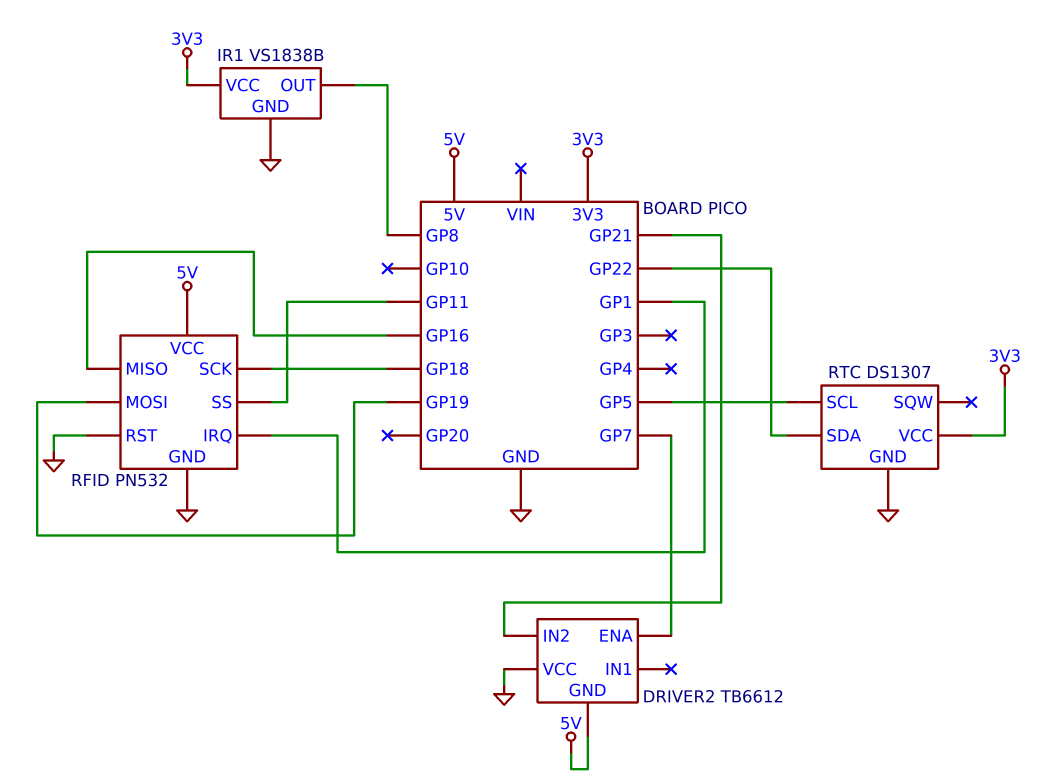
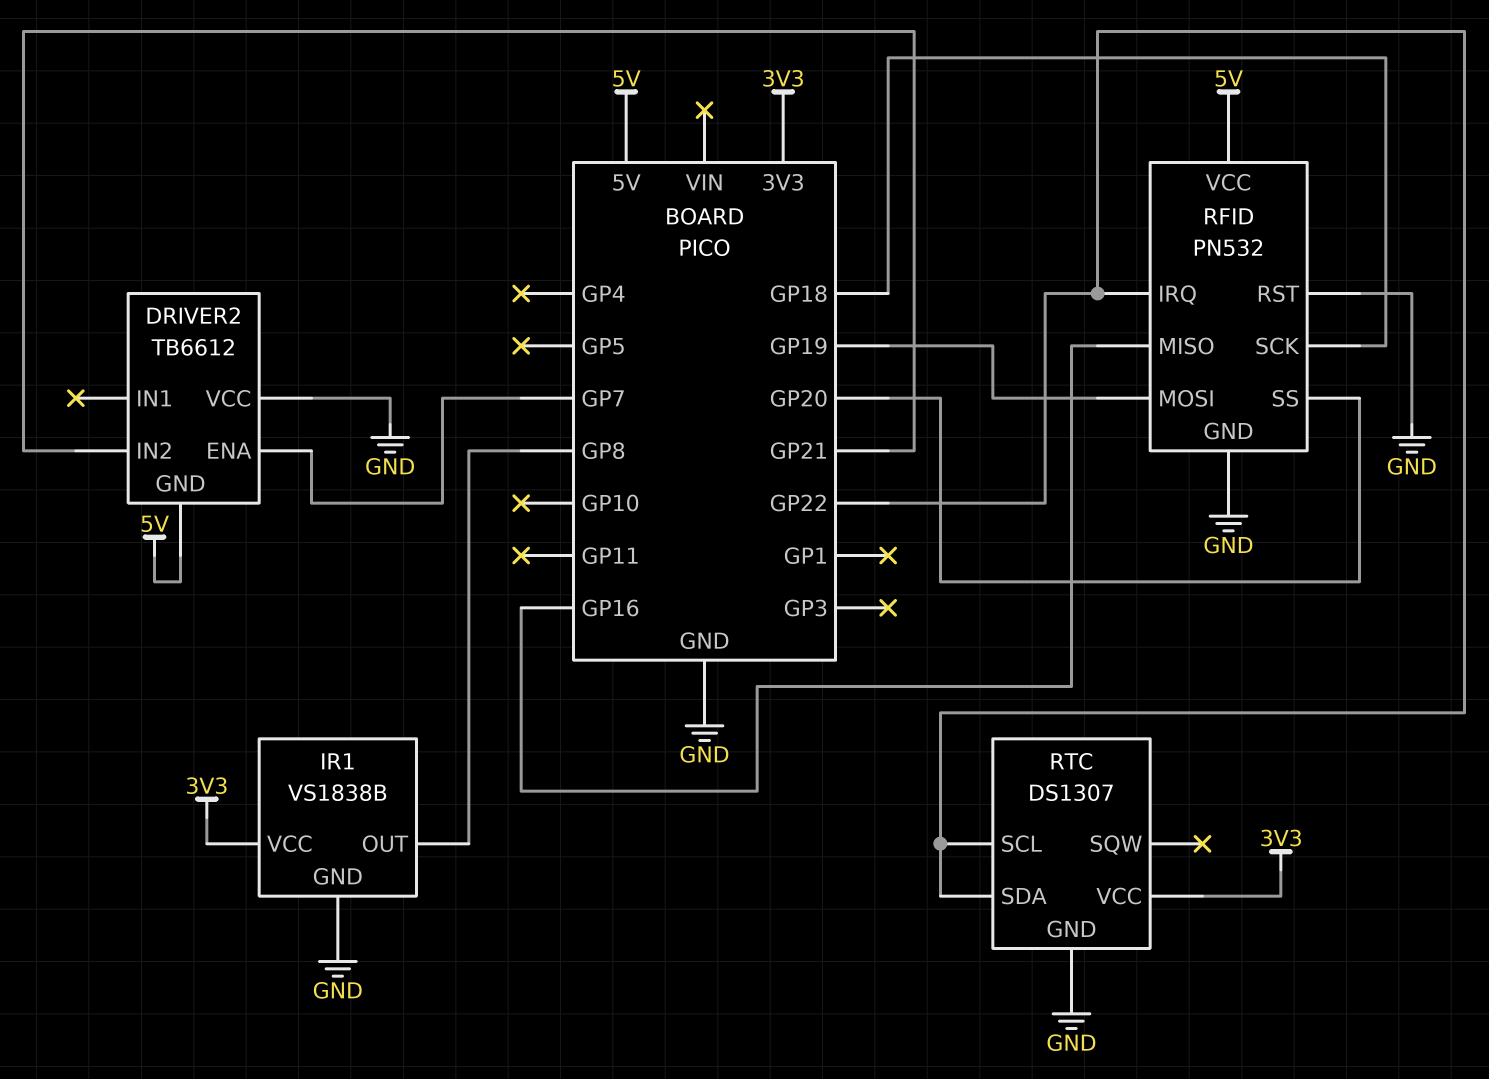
RFID pin IRQ: GP1 -> GP22
RFID pin SS: GP11 -> GP20
RTC pin SCL: GP5 -> GP22

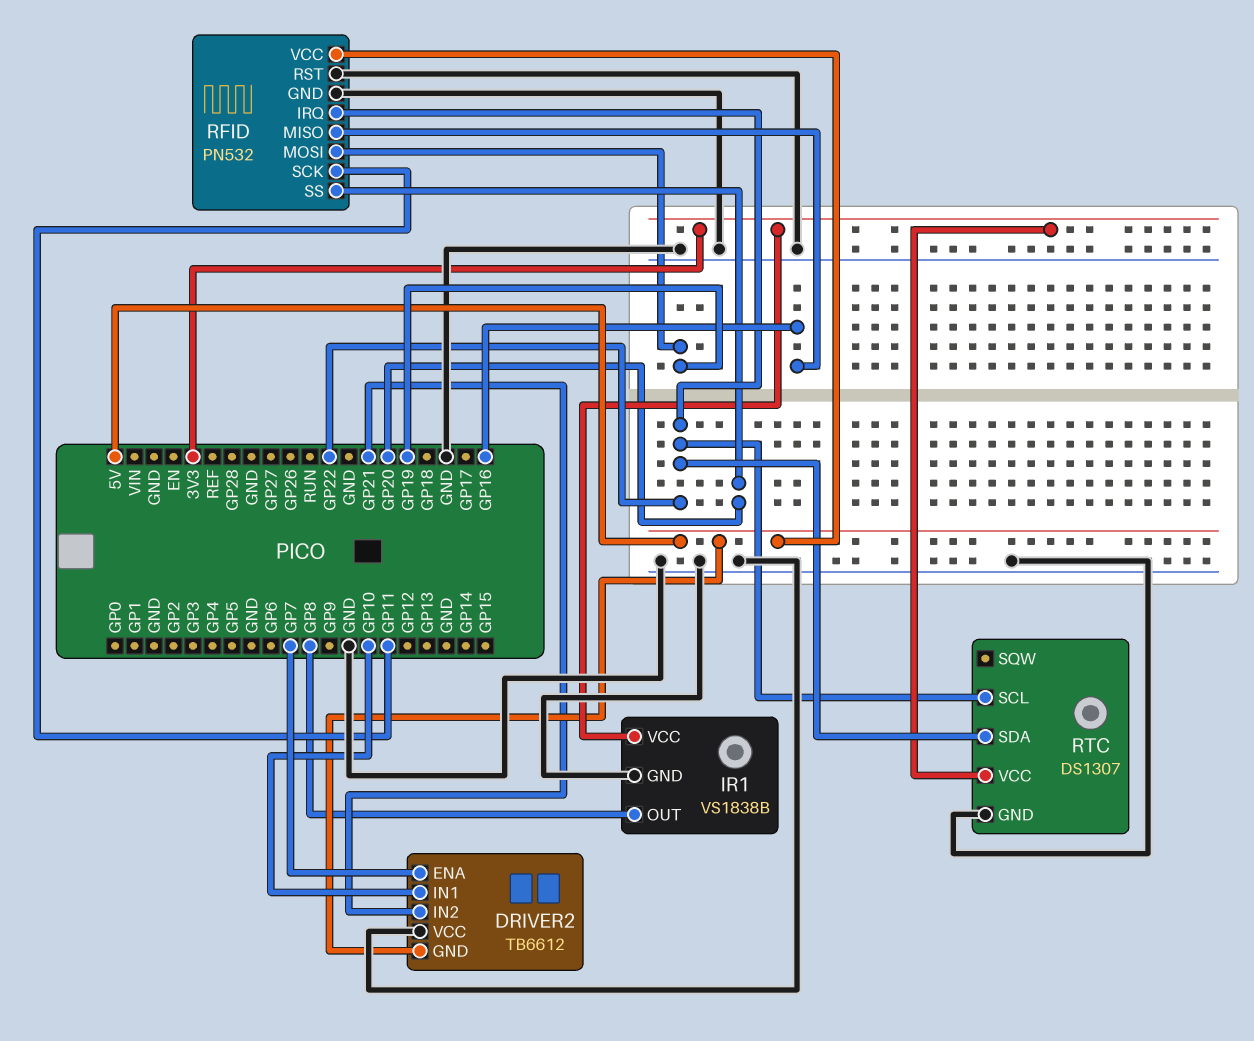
DRIVER2 pin IN1: none -> GP10
RFID pin SCK: GP18 -> GP11

